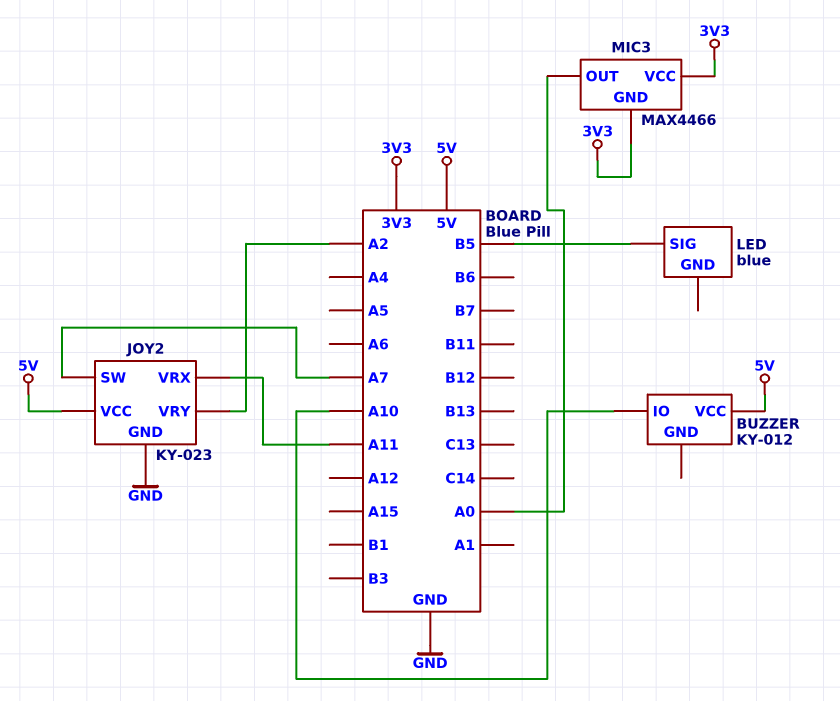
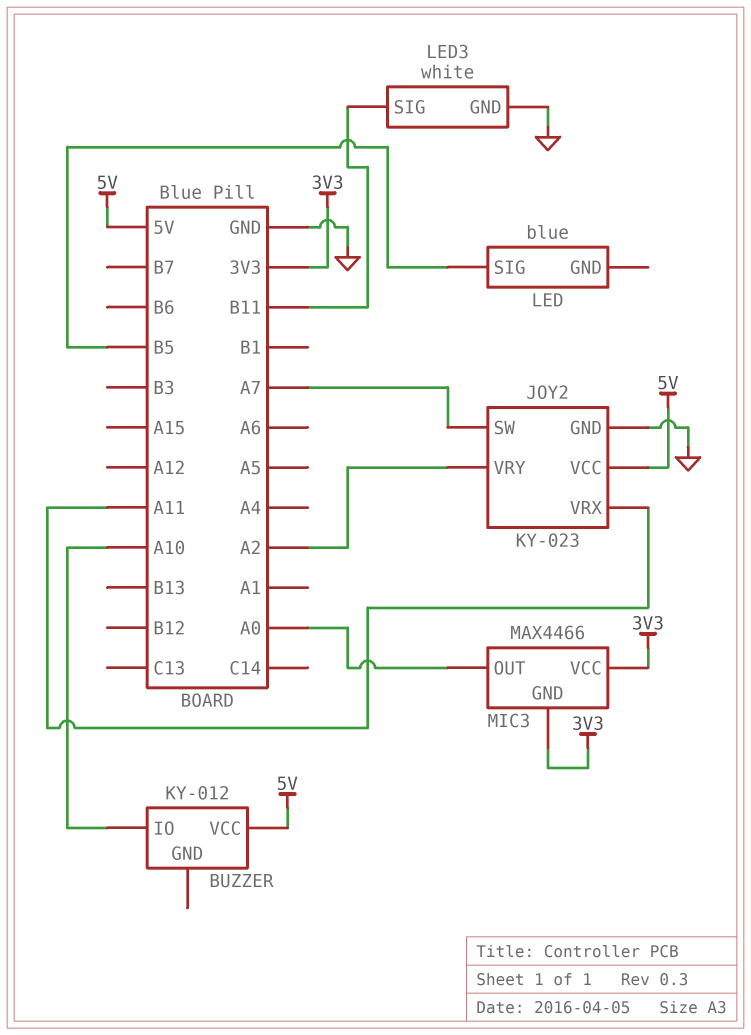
LED3: none -> white
LED3 pin GND: none -> GND
LED3 pin SIG: none -> B11

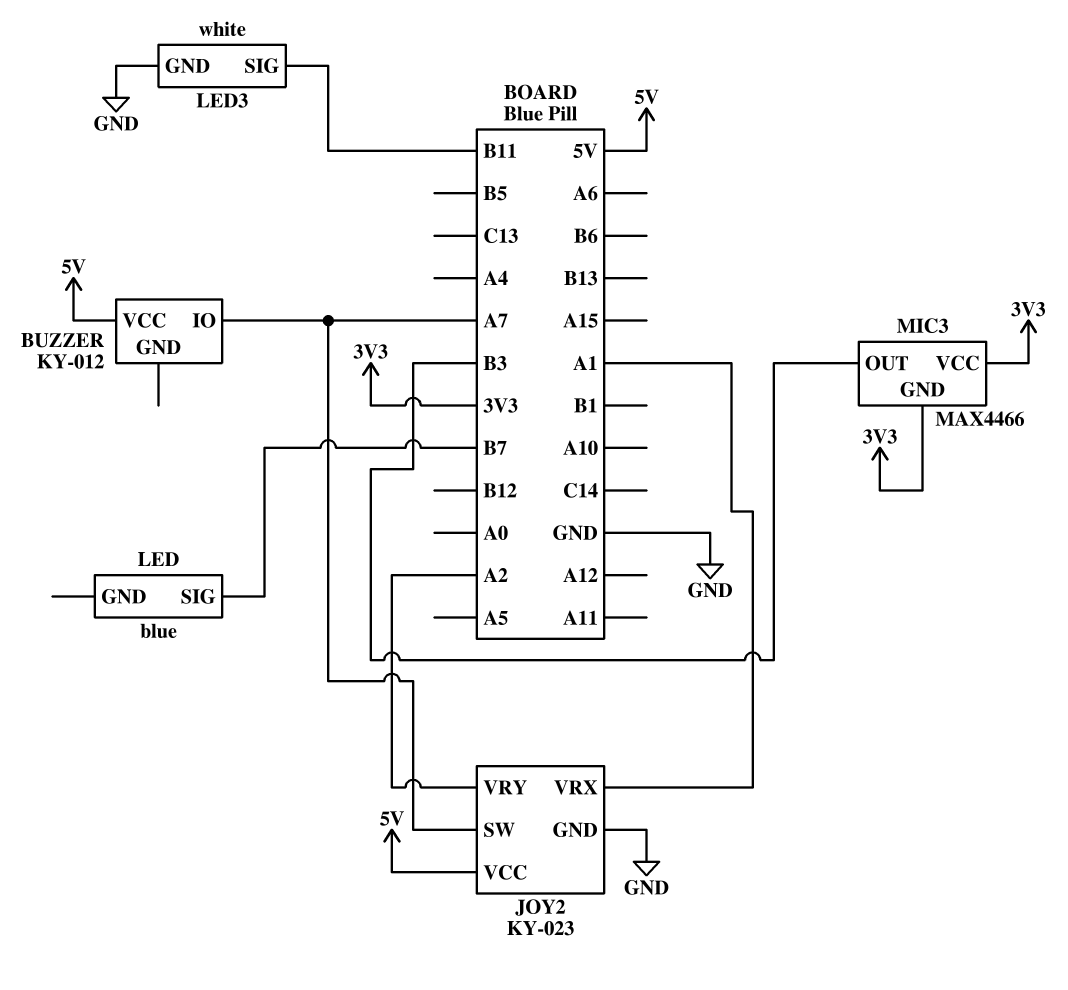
BUZZER pin IO: A10 -> A7
JOY2 pin VRX: A11 -> A1
LED pin SIG: B5 -> B7
MIC3 pin OUT: A0 -> B3

